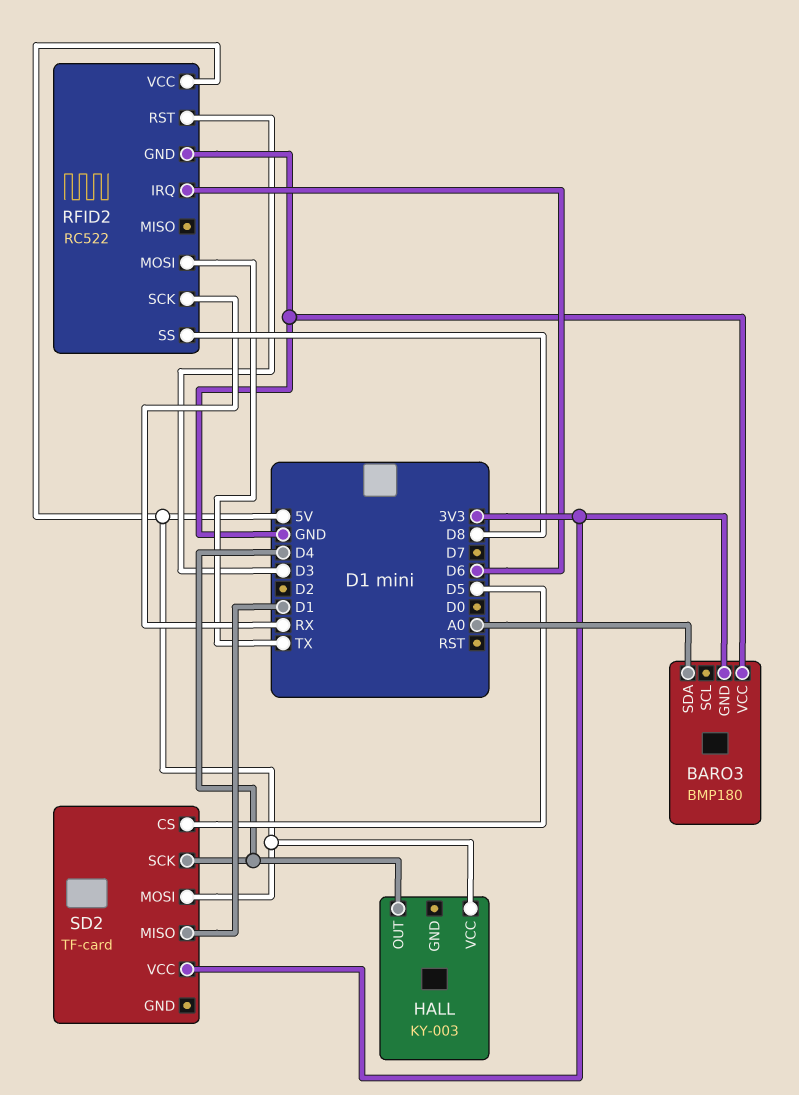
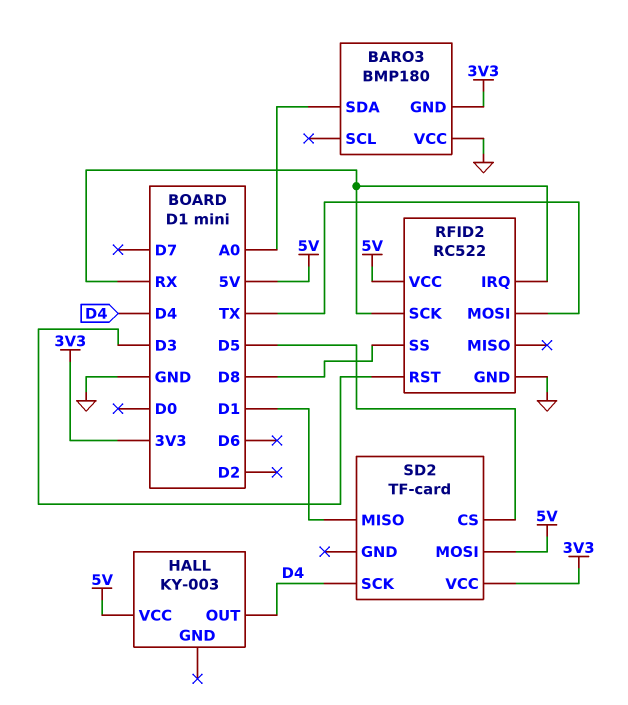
RFID2 pin IRQ: D6 -> RX

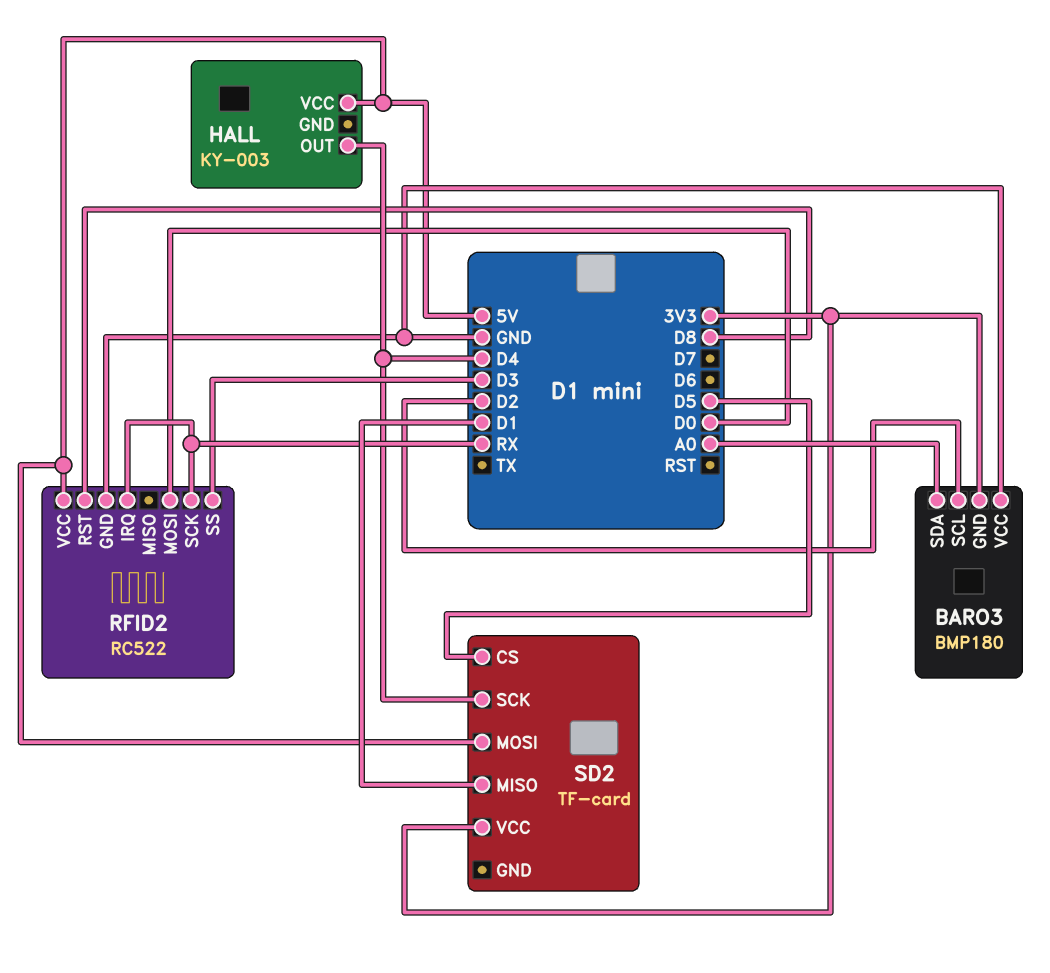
BARO3 pin SCL: none -> D2
RFID2 pin MOSI: TX -> D0
RFID2 pin RST: D3 -> D8
RFID2 pin SS: D8 -> D3

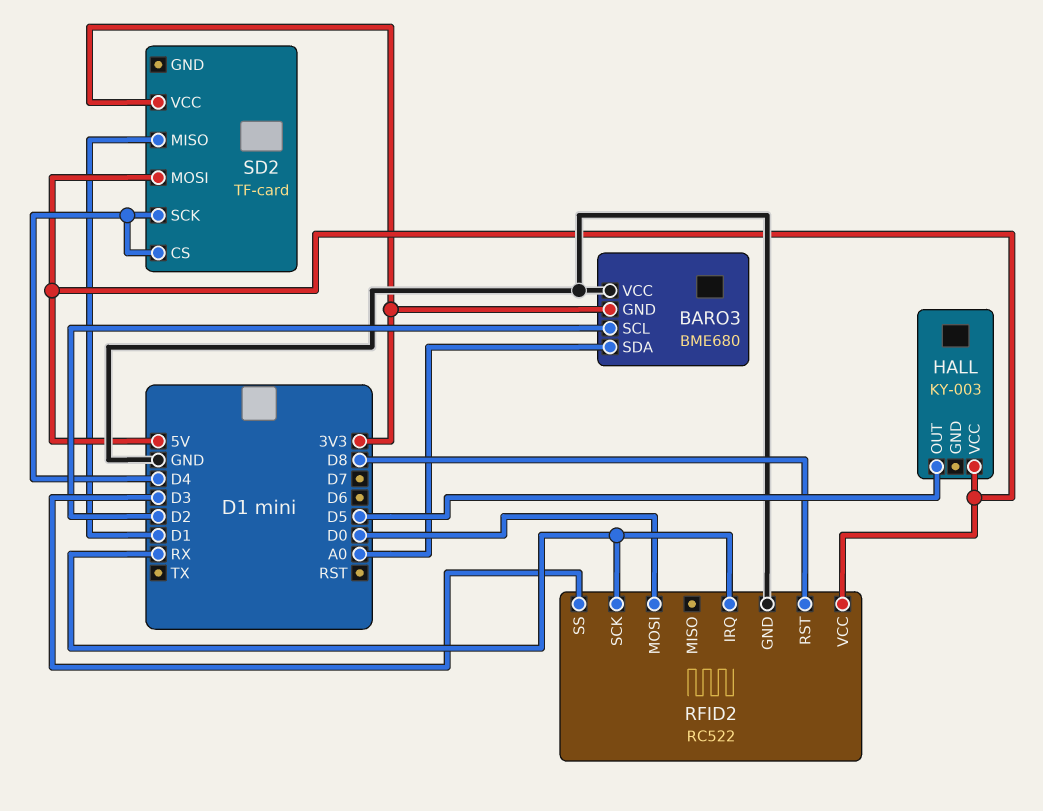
BARO3: BMP180 -> BME680
HALL pin OUT: D4 -> D5
SD2 pin CS: D5 -> D4

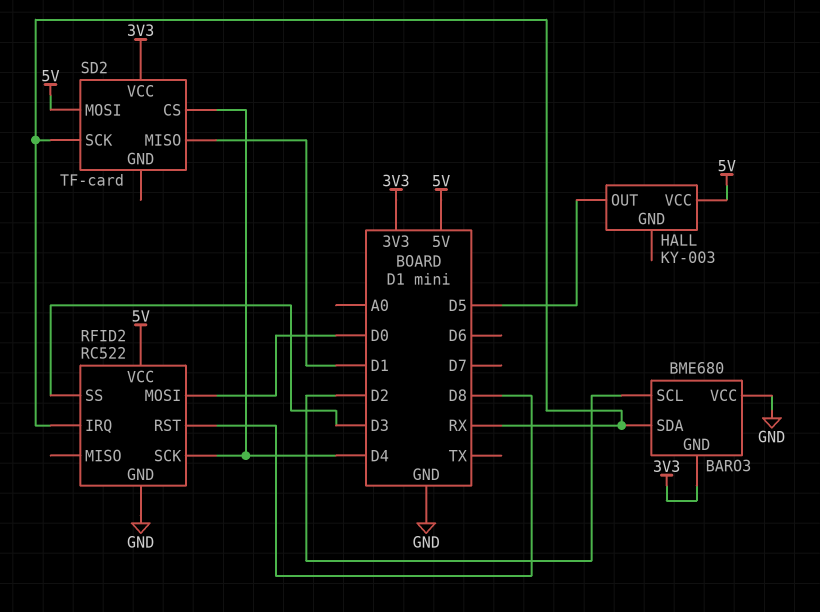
BARO3 pin SDA: A0 -> RX
RFID2 pin SCK: RX -> D4
SD2 pin SCK: D4 -> RX

